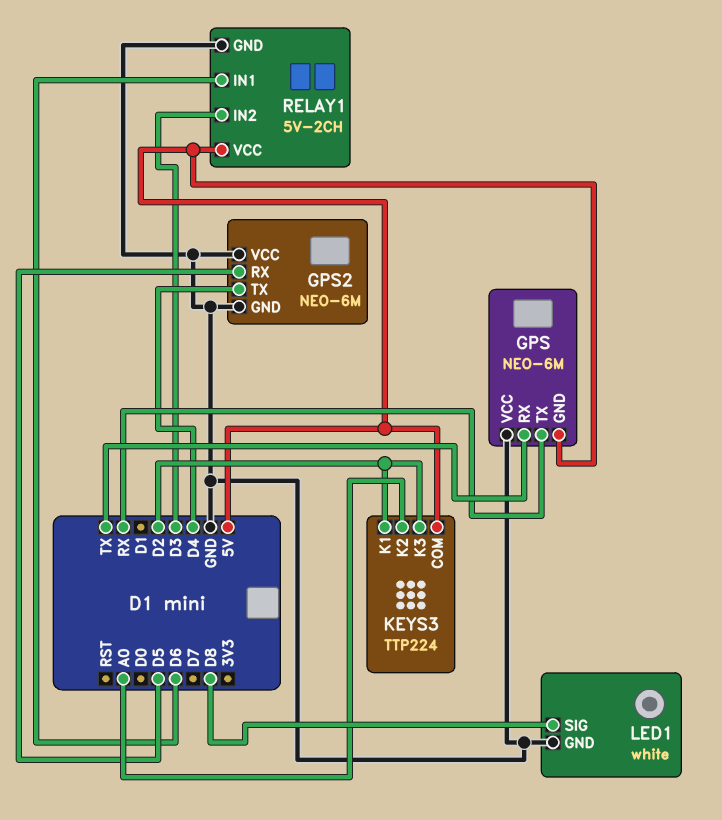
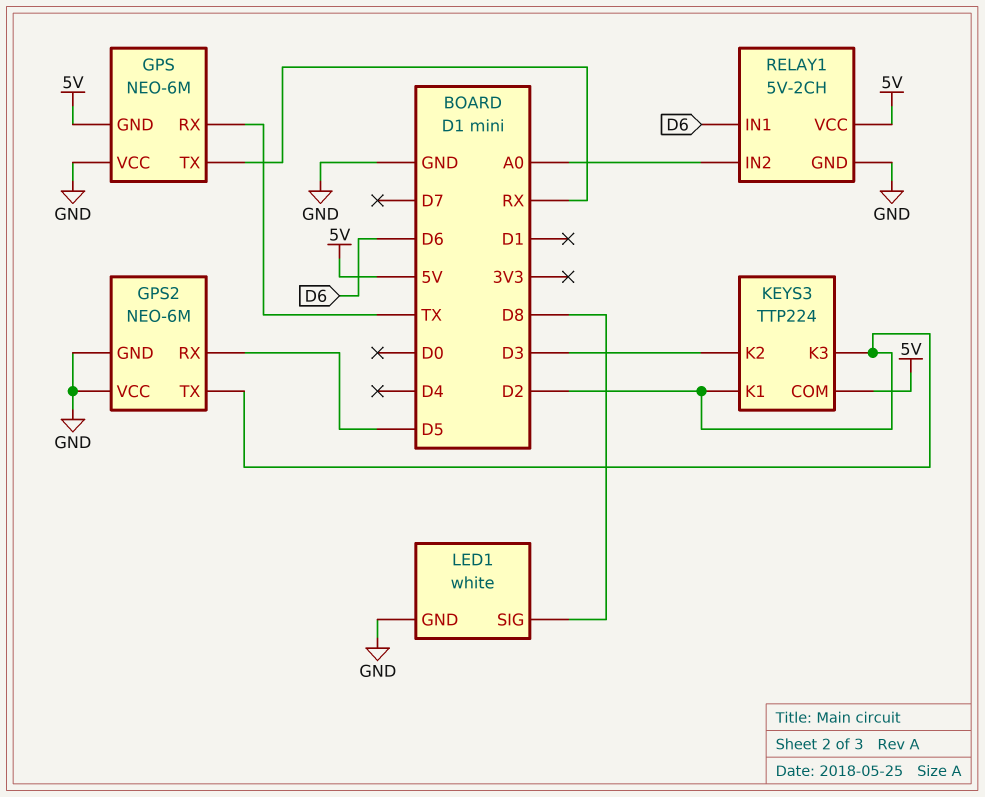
GPS2 pin TX: D4 -> D2
KEYS3 pin K2: A0 -> D3
RELAY1 pin IN2: D3 -> A0

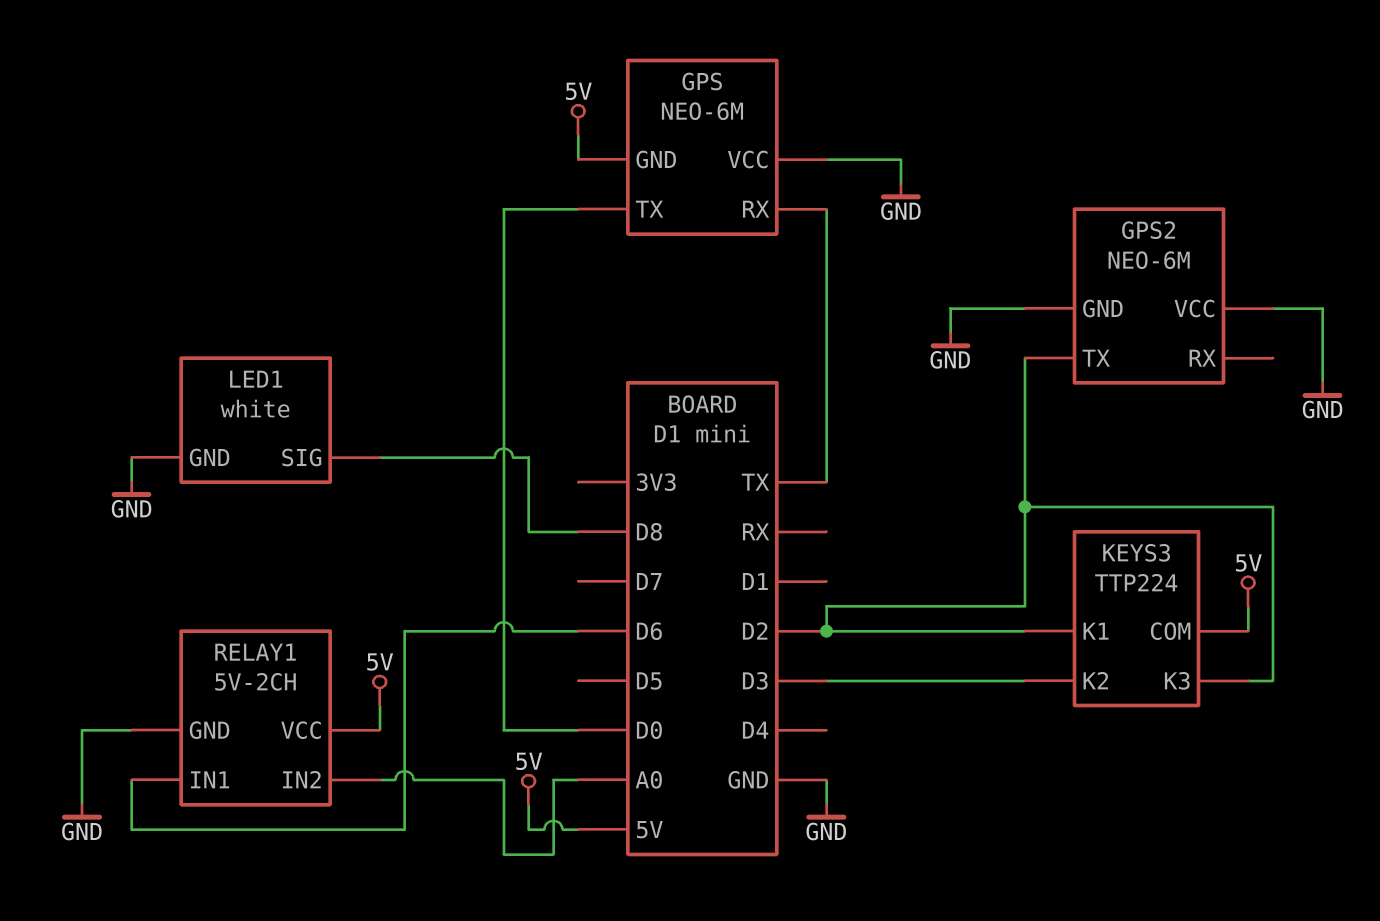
GPS pin TX: RX -> D0
GPS2 pin RX: D5 -> none

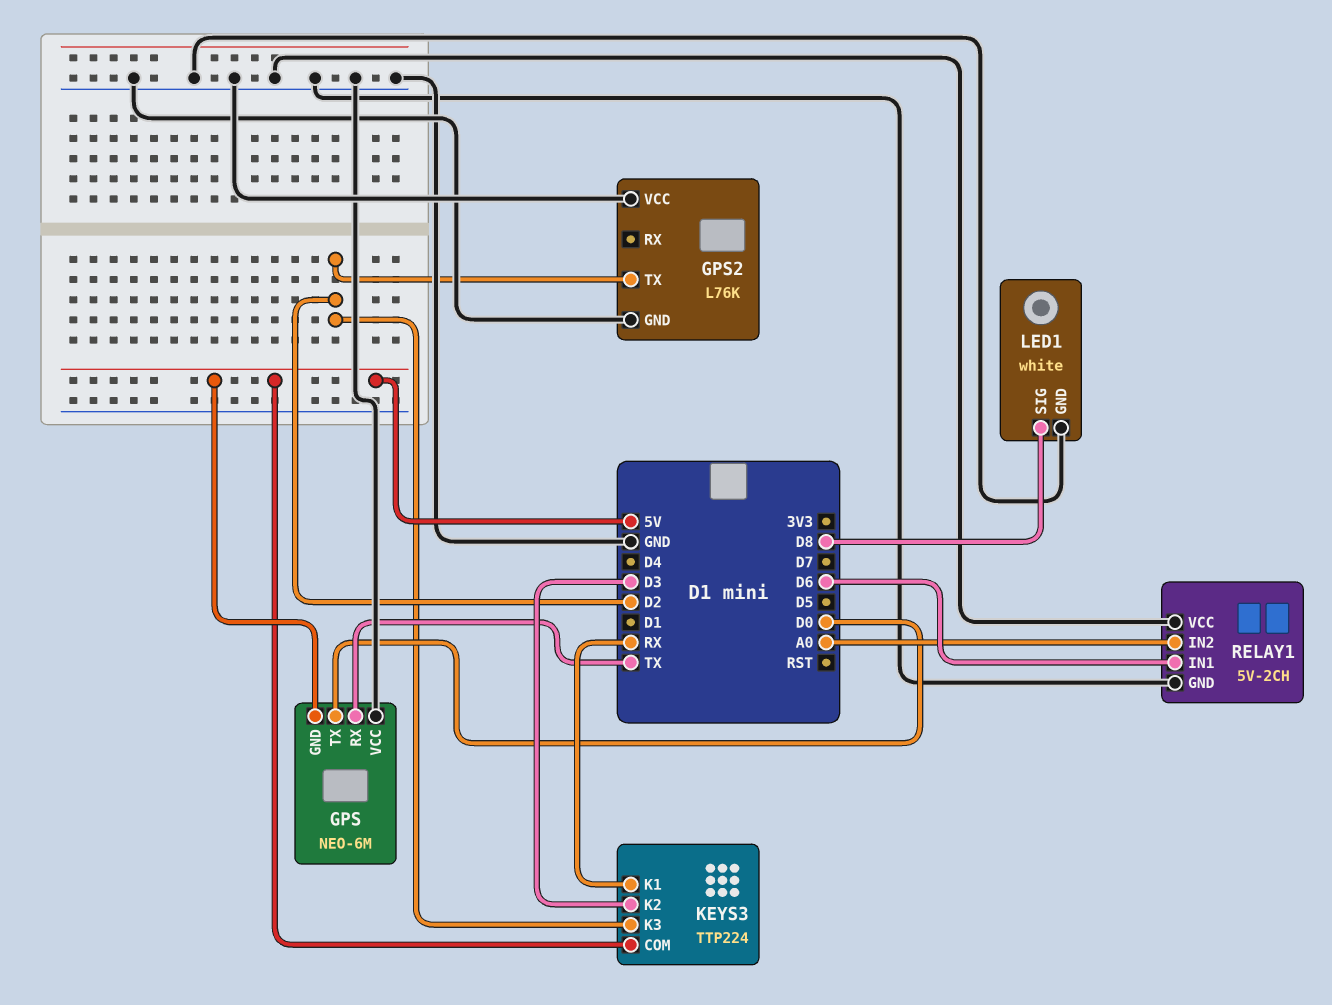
GPS2: NEO-6M -> L76K
KEYS3 pin K1: D2 -> RX
RELAY1 pin VCC: 5V -> GND

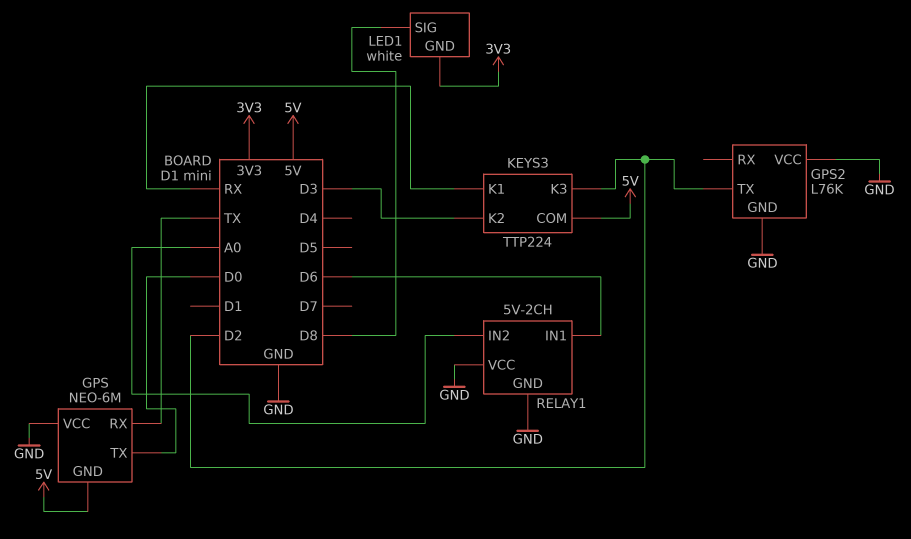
LED1 pin GND: GND -> 3V3

